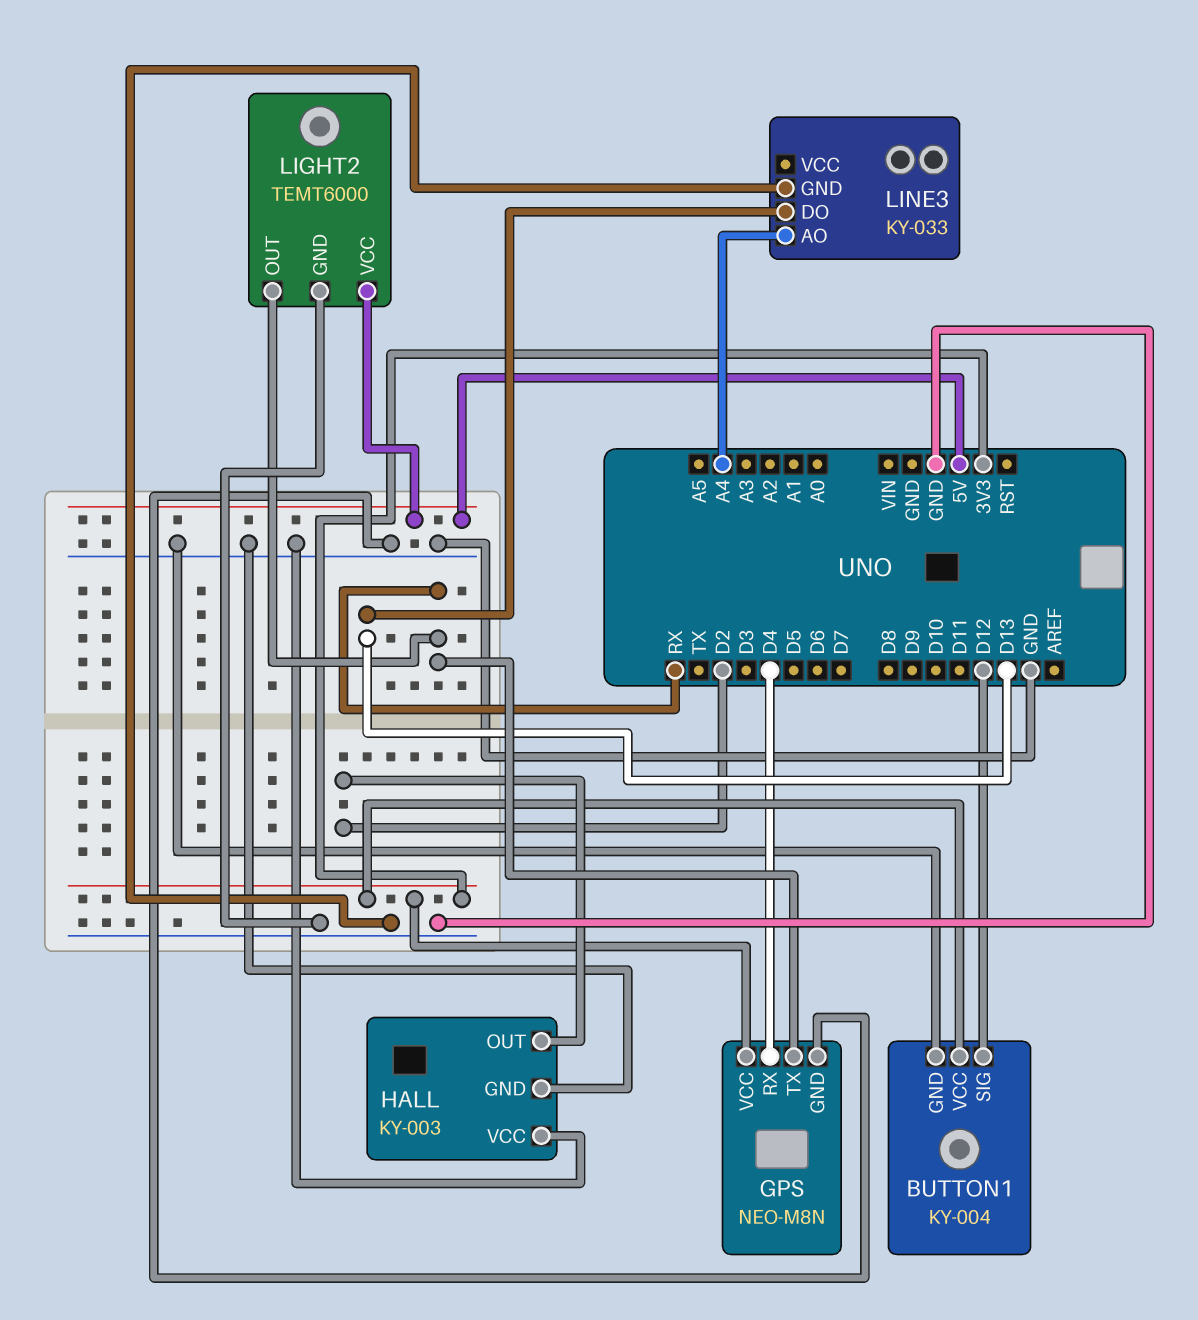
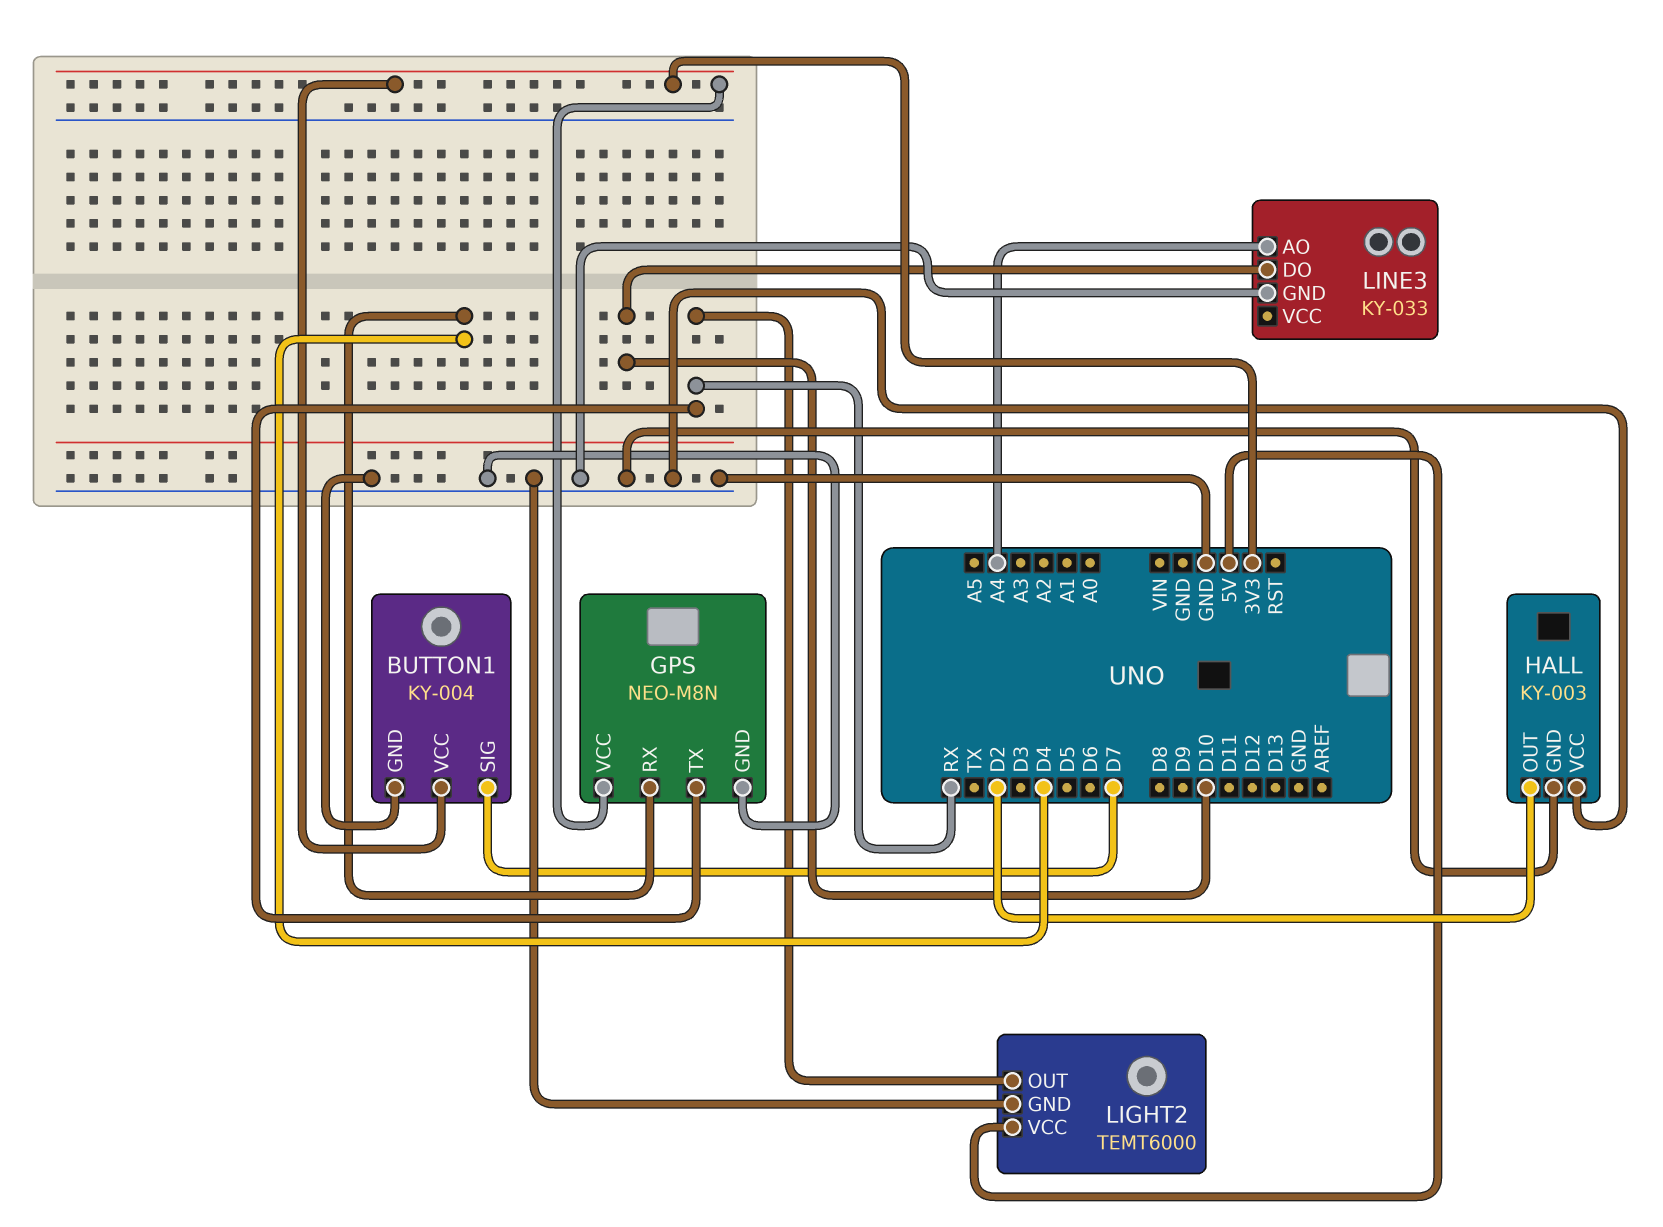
BUTTON1 pin SIG: D12 -> D7
LINE3 pin DO: D13 -> D10

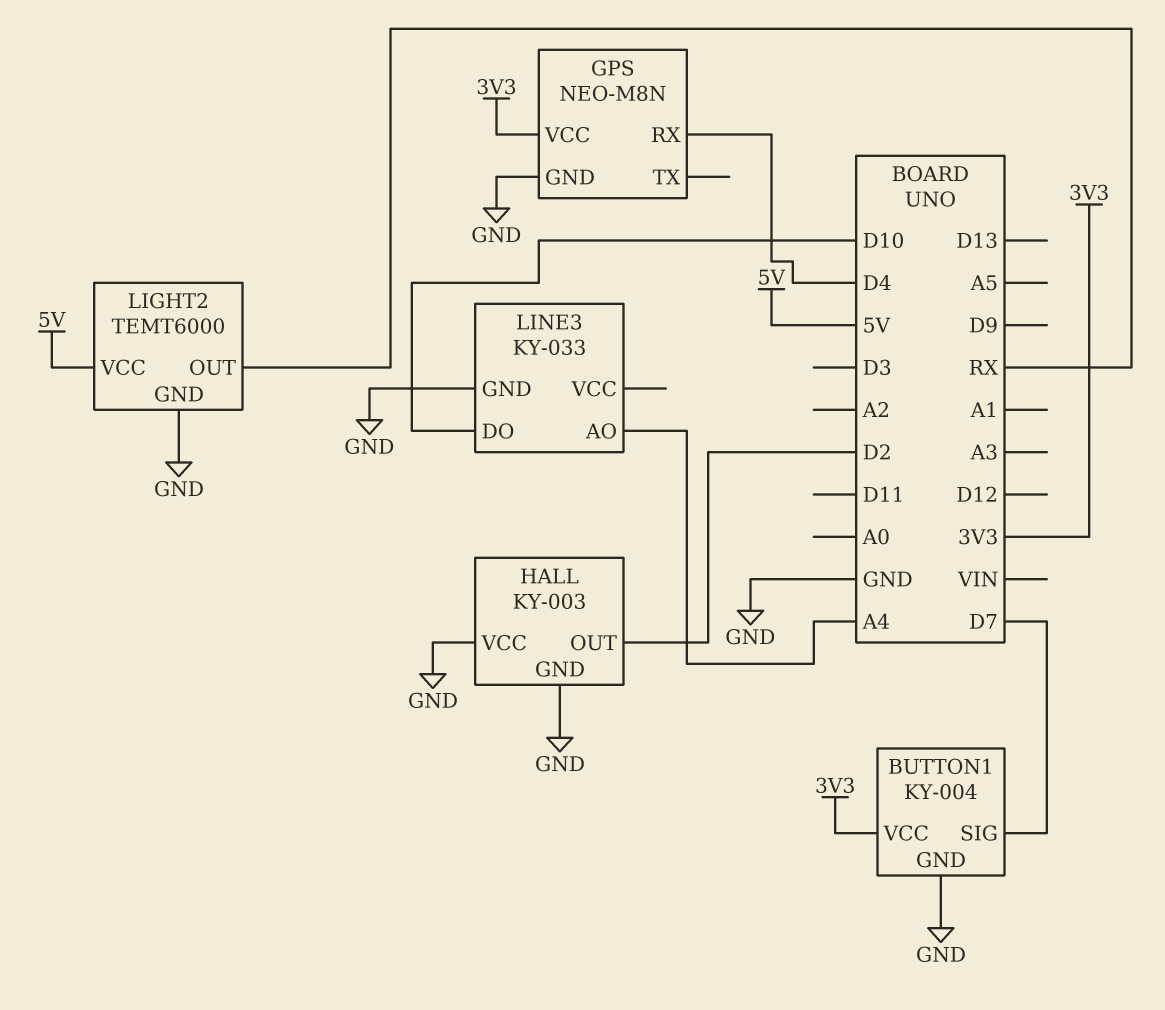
GPS pin TX: RX -> none

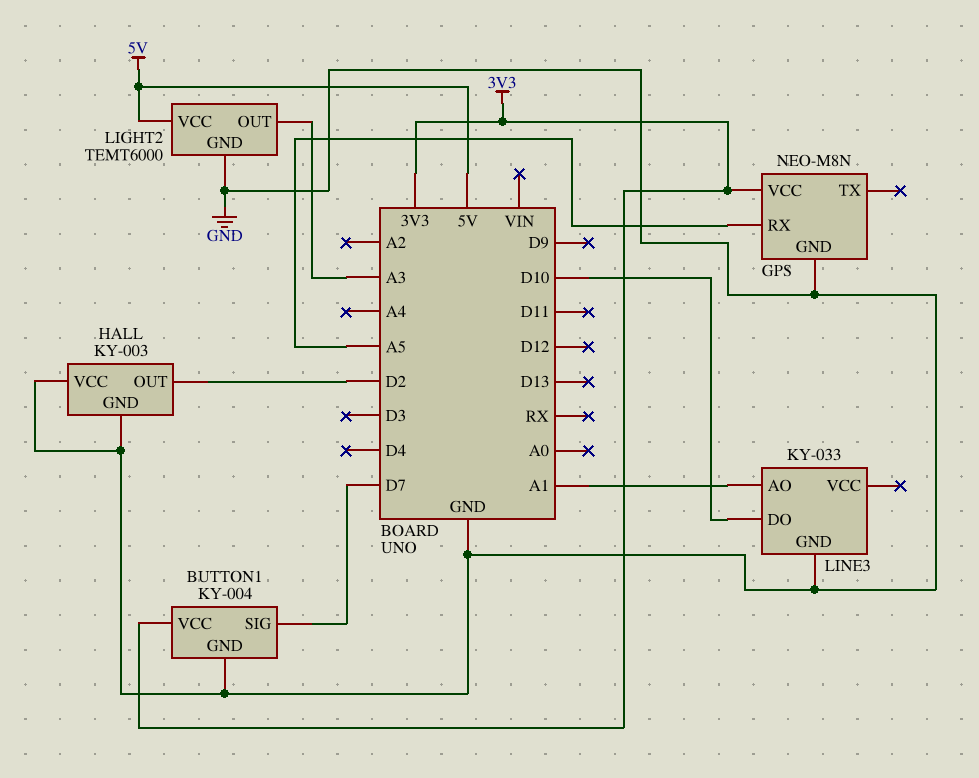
GPS pin RX: D4 -> A5
LIGHT2 pin OUT: RX -> A3
LINE3 pin AO: A4 -> A1

